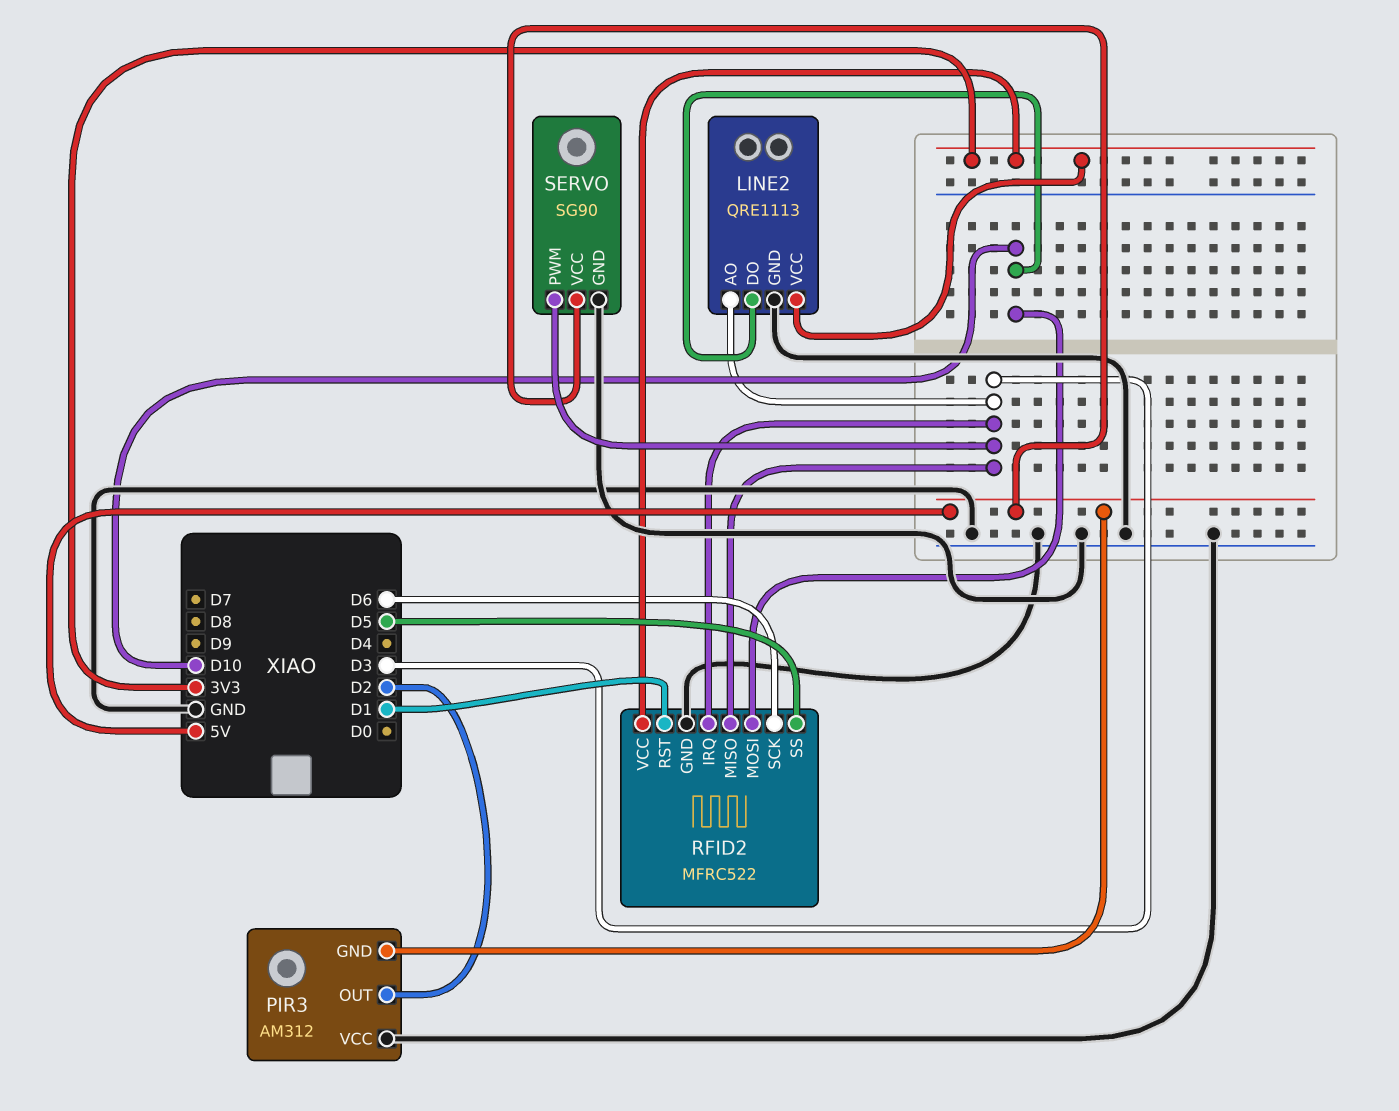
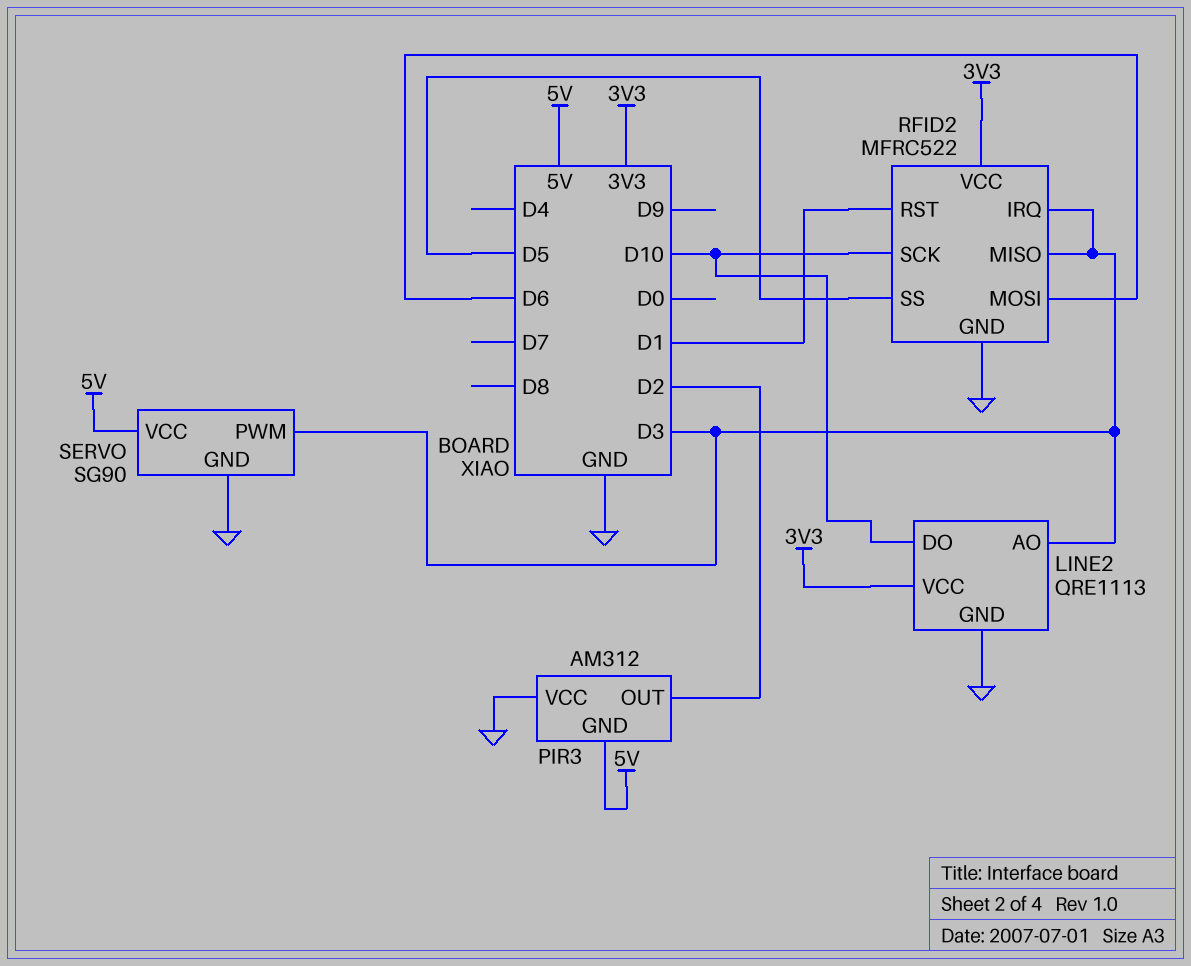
RFID2 pin MOSI: D10 -> D6
RFID2 pin SCK: D6 -> D10

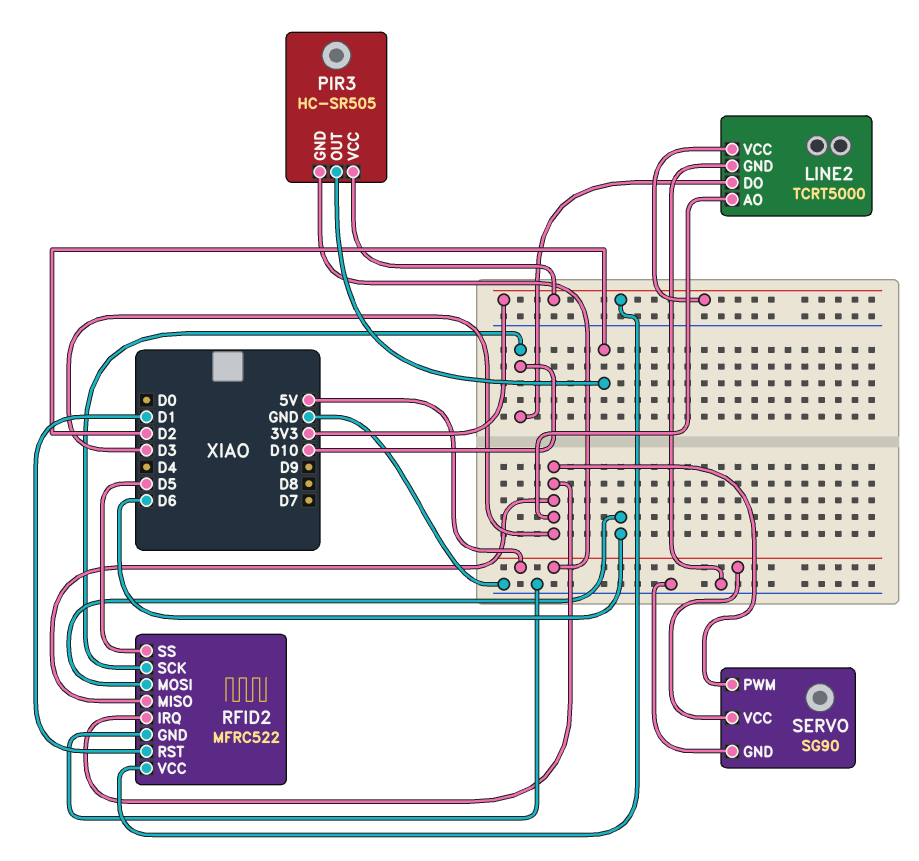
LINE2: QRE1113 -> TCRT5000
PIR3: AM312 -> HC-SR505
PIR3 pin VCC: GND -> 3V3

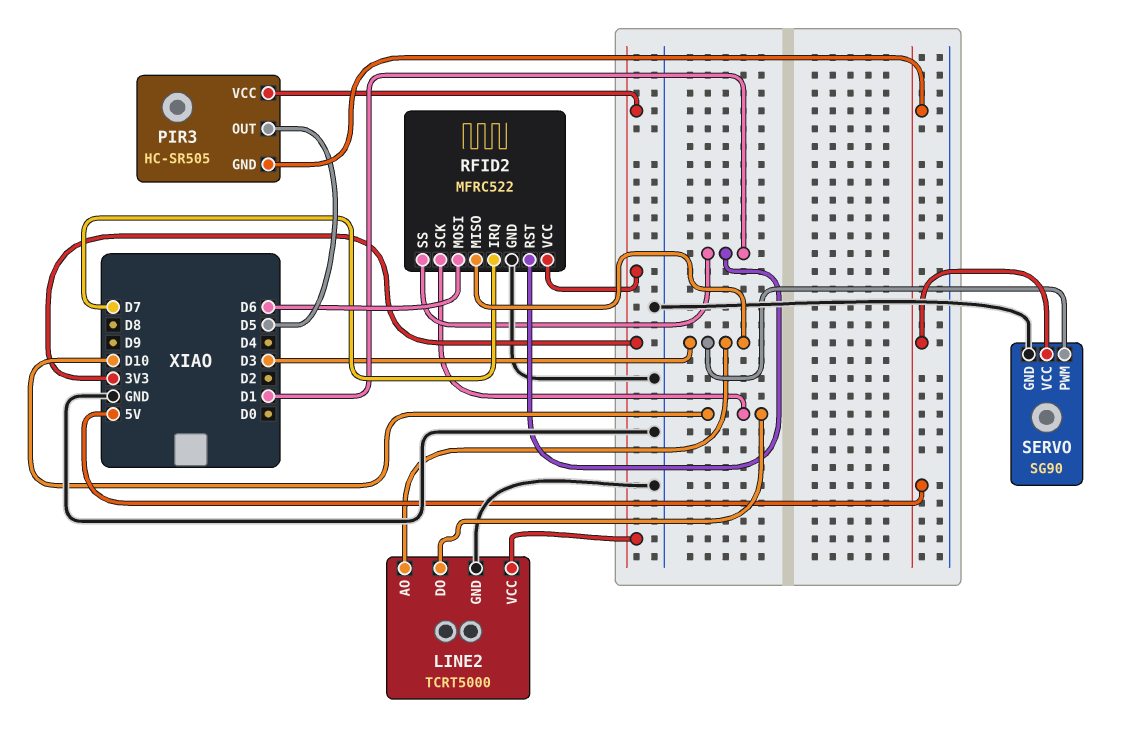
PIR3 pin OUT: D2 -> D5
RFID2 pin IRQ: D3 -> D7
RFID2 pin SS: D5 -> D1

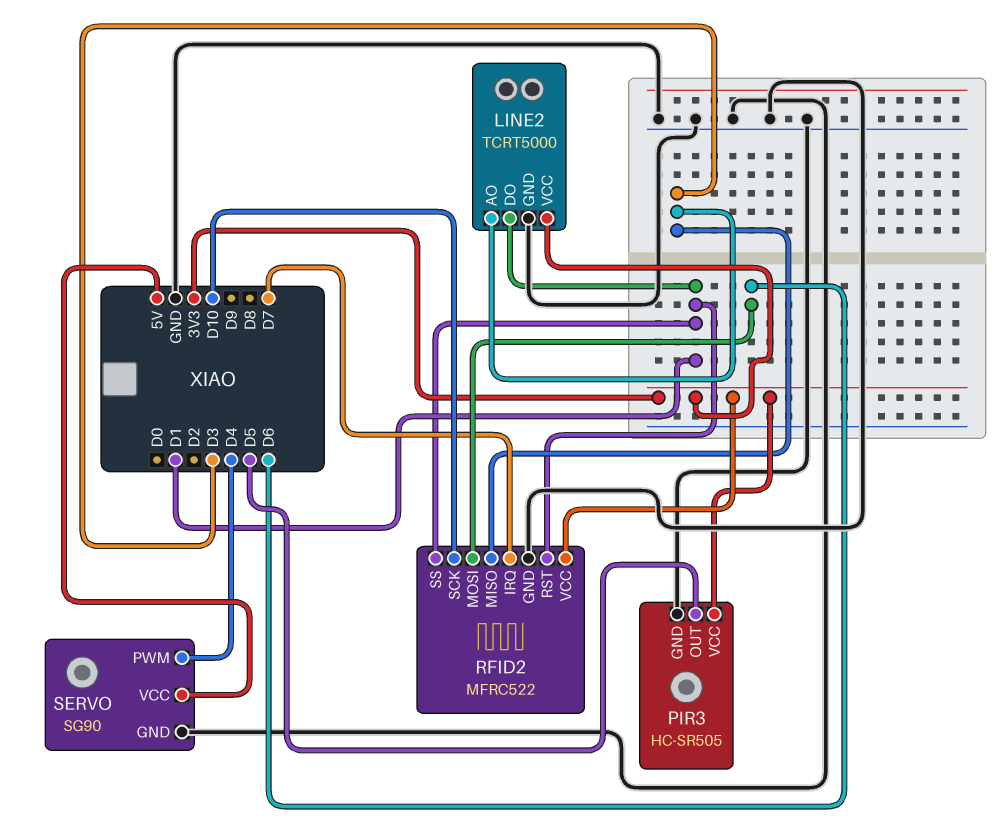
LINE2 pin DO: D10 -> D1
PIR3 pin GND: 5V -> GND
SERVO pin PWM: D3 -> D4

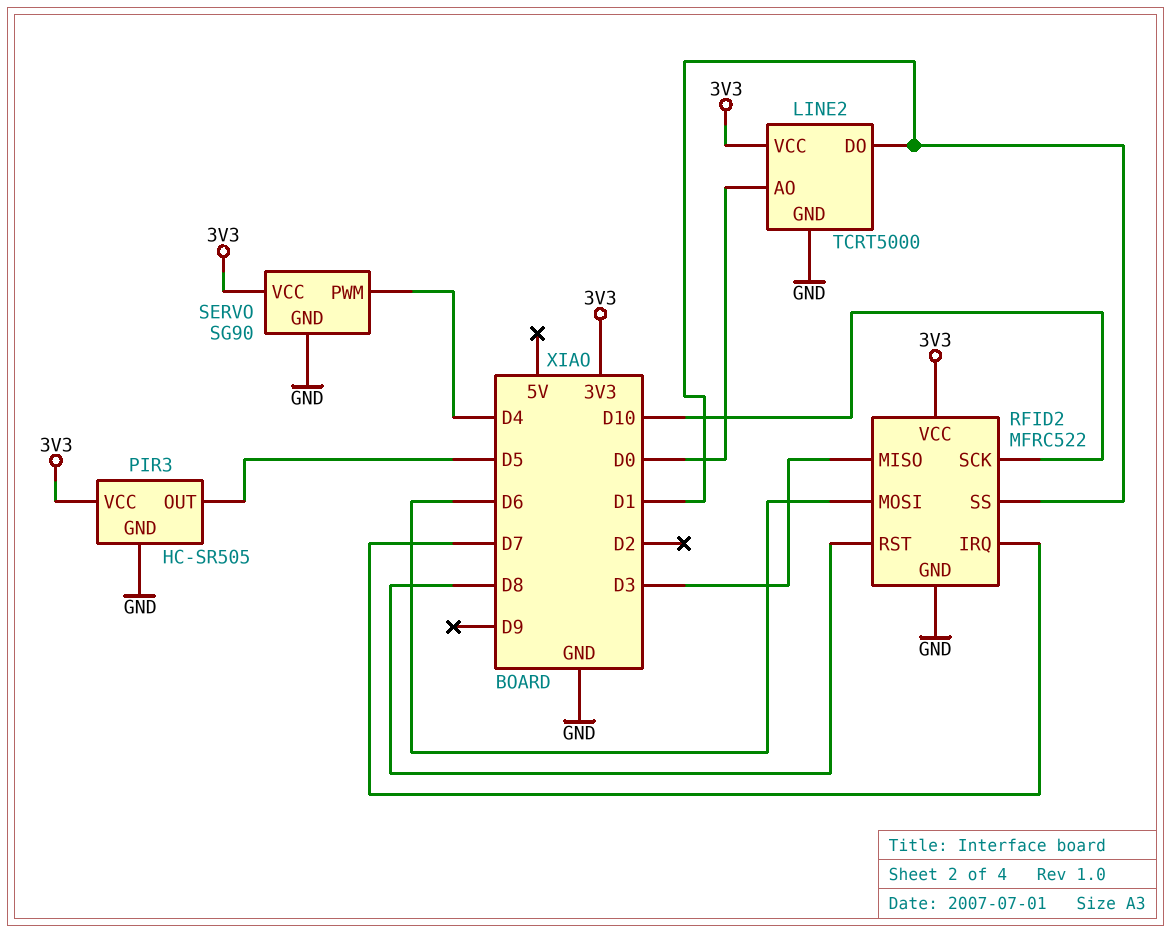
LINE2 pin AO: D3 -> D0
RFID2 pin RST: D1 -> D8
SERVO pin VCC: 5V -> 3V3

